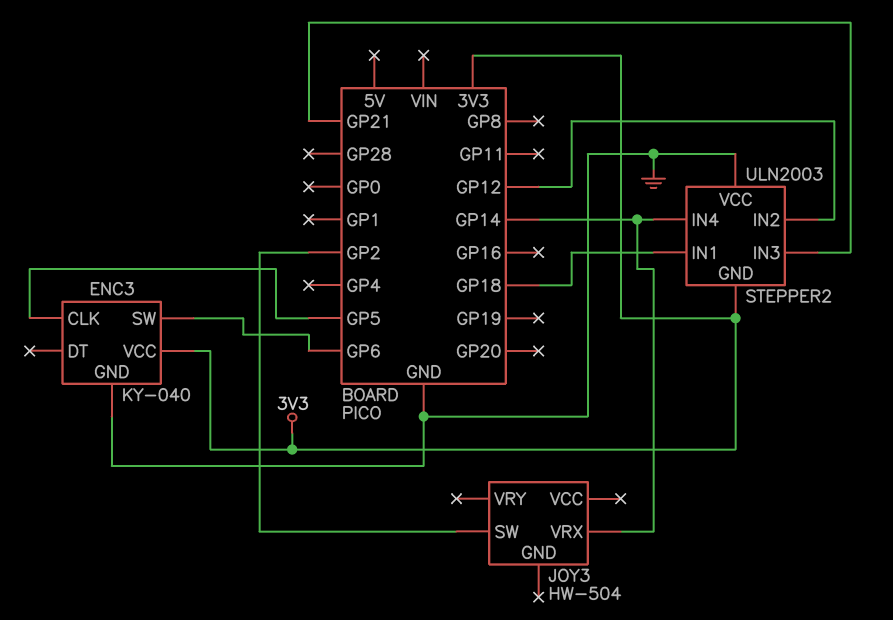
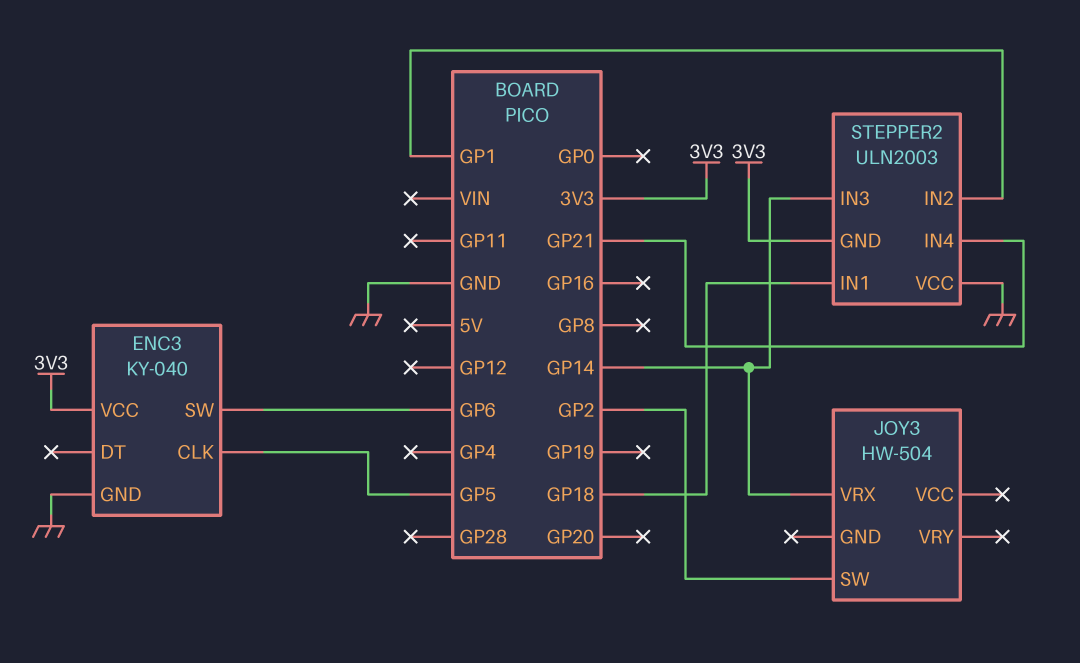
STEPPER2 pin IN2: GP12 -> GP1
STEPPER2 pin IN3: GP21 -> GP14
STEPPER2 pin IN4: GP14 -> GP21

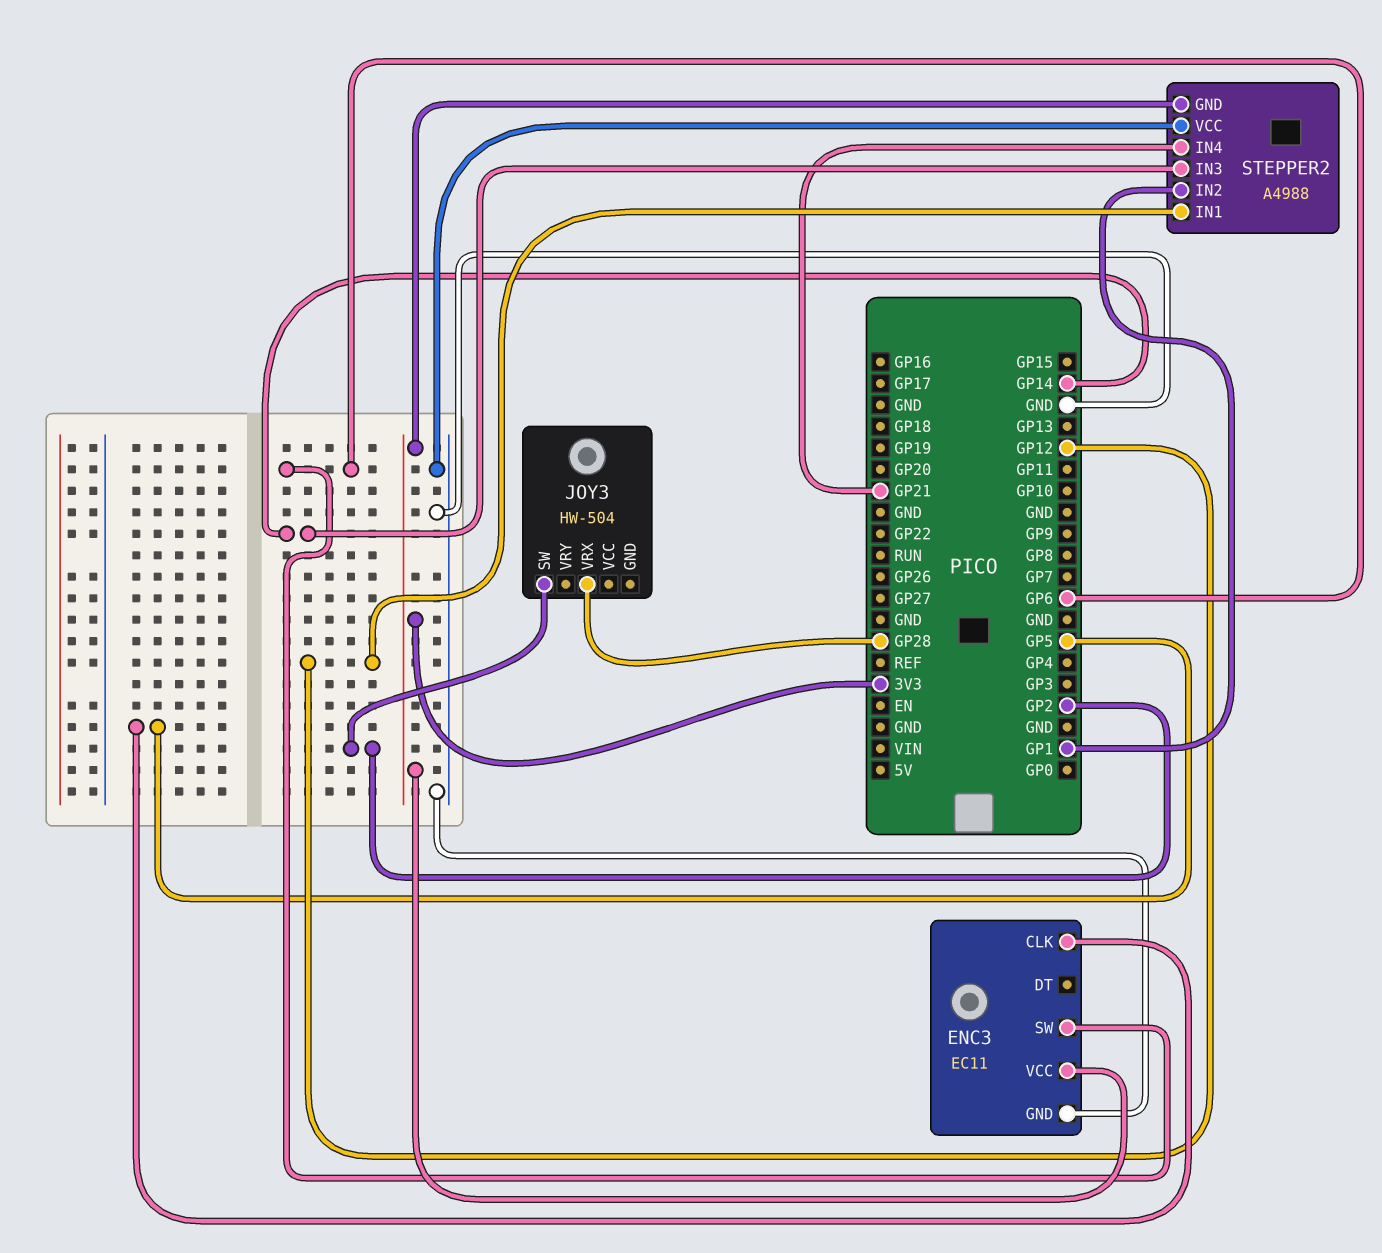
ENC3: KY-040 -> EC11
JOY3 pin VRX: GP14 -> GP28
STEPPER2: ULN2003 -> A4988
STEPPER2 pin IN1: GP18 -> GP12

